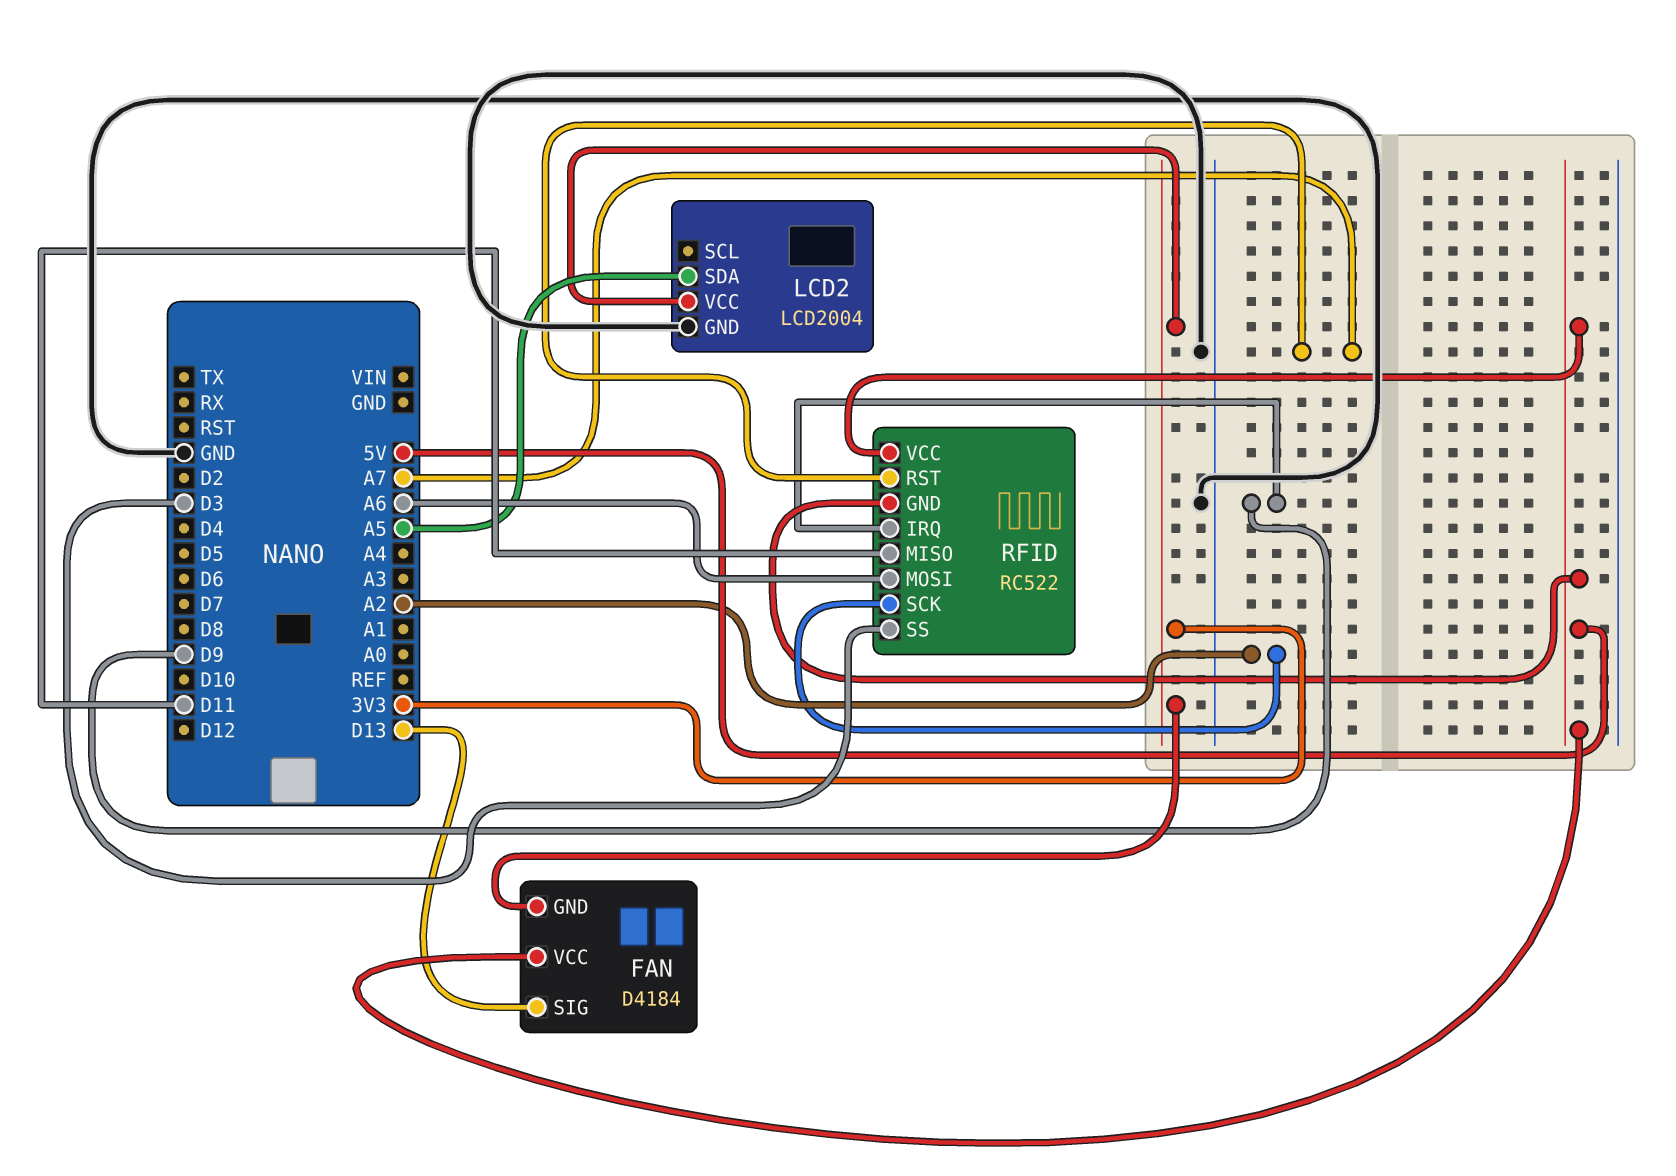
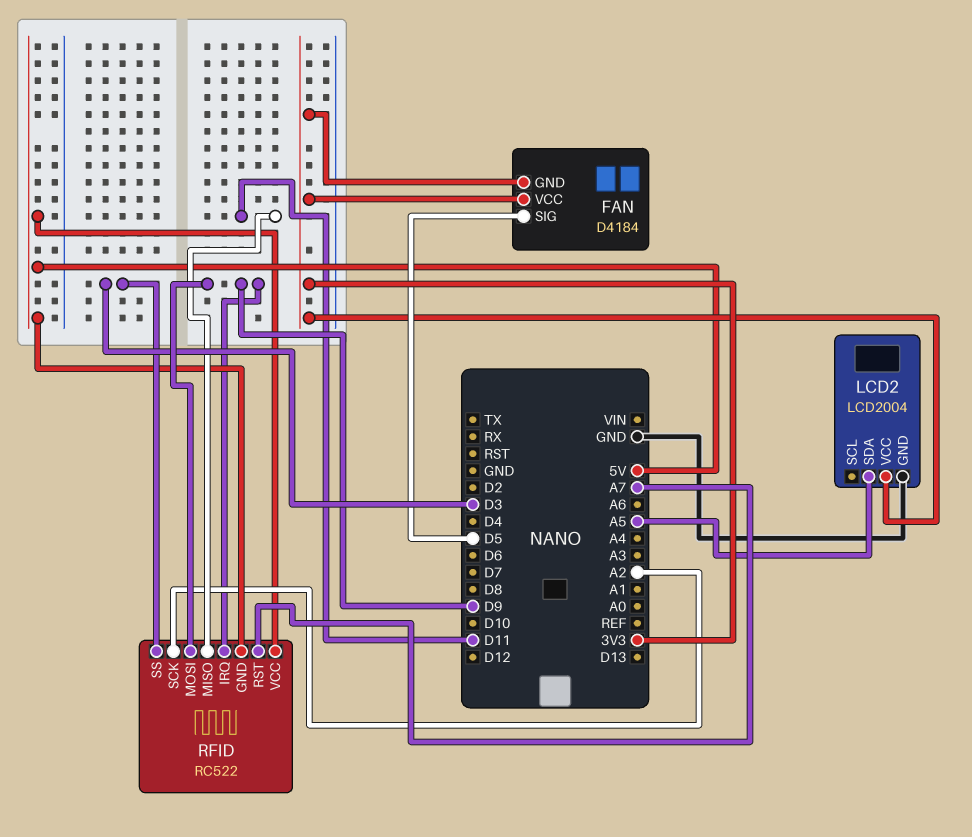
FAN pin SIG: D13 -> D5
FAN pin VCC: 5V -> 3V3
RFID pin MOSI: A6 -> D9

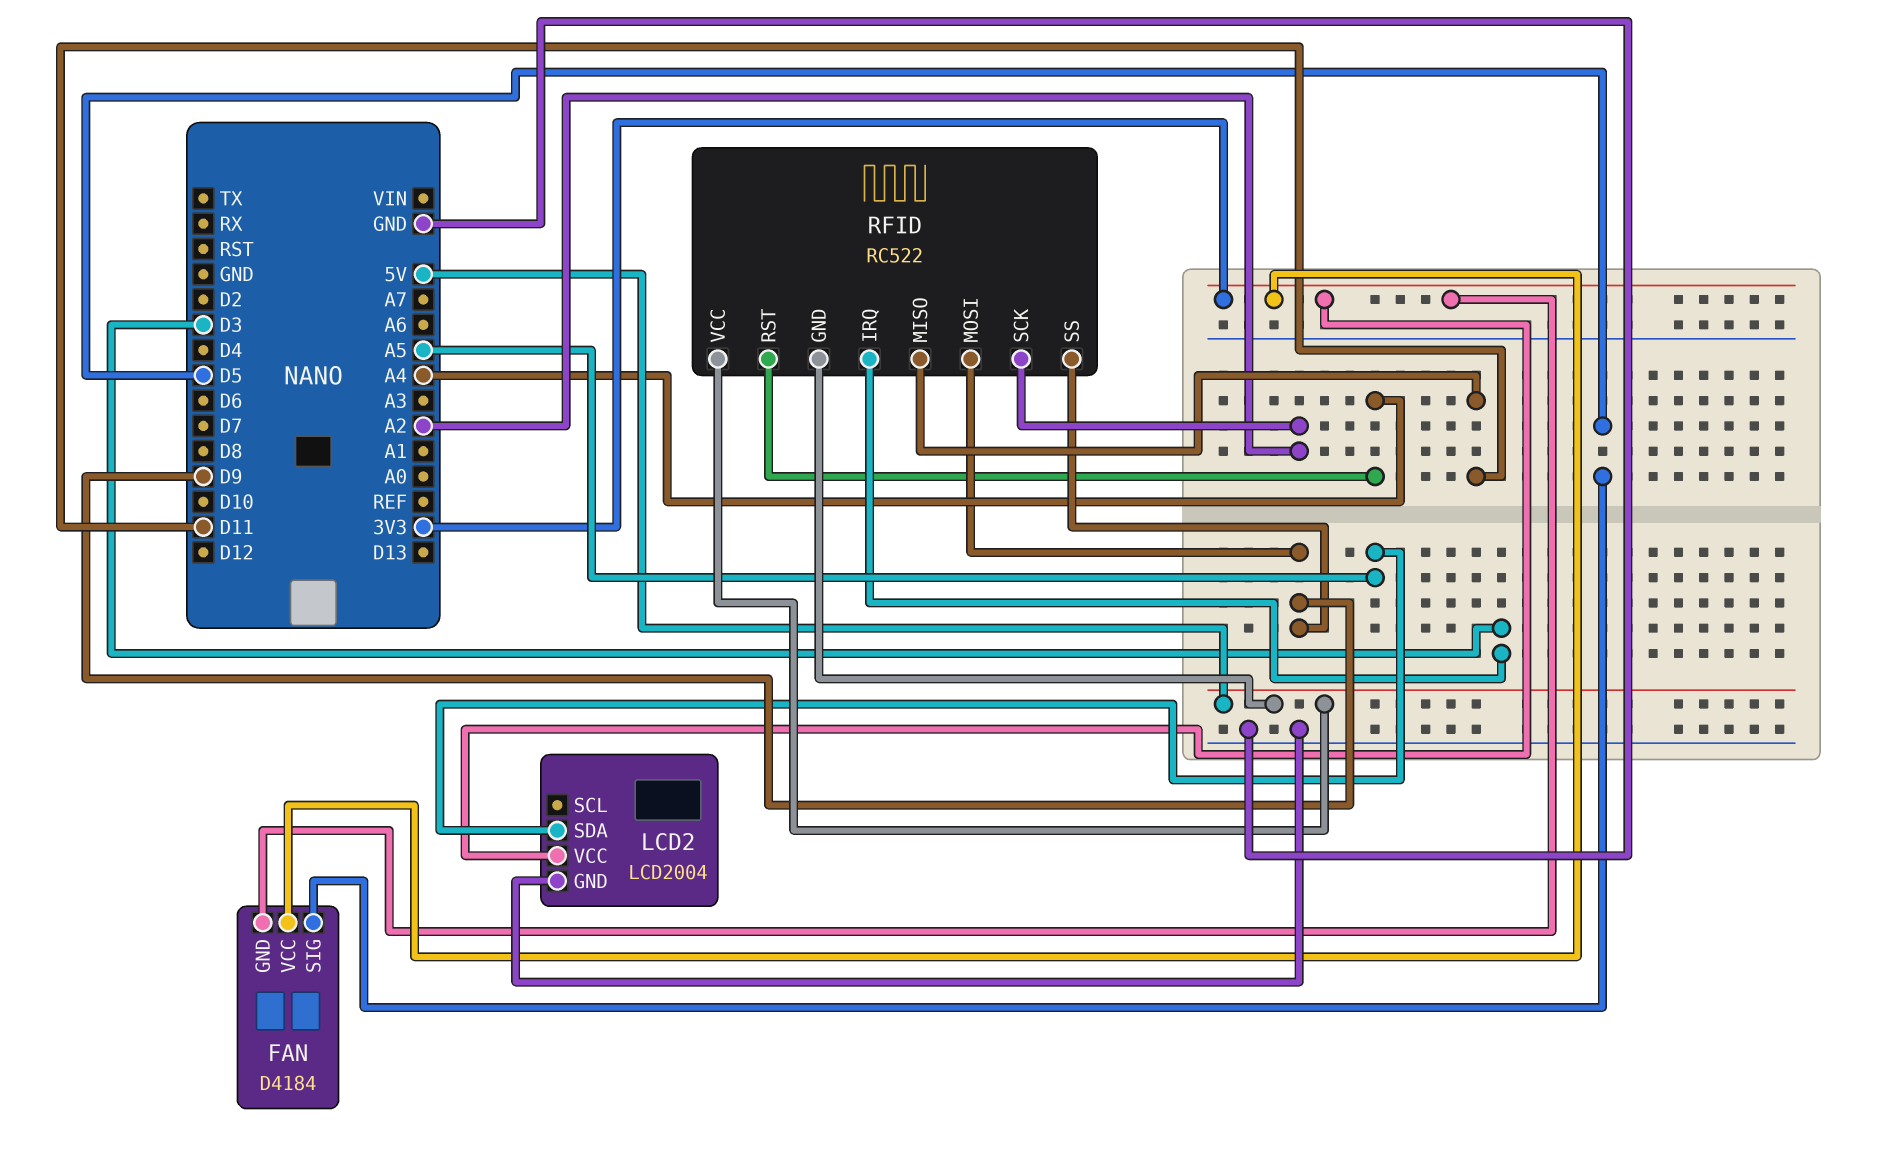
RFID pin IRQ: D9 -> D3
RFID pin RST: A7 -> A4
RFID pin SS: D3 -> D9

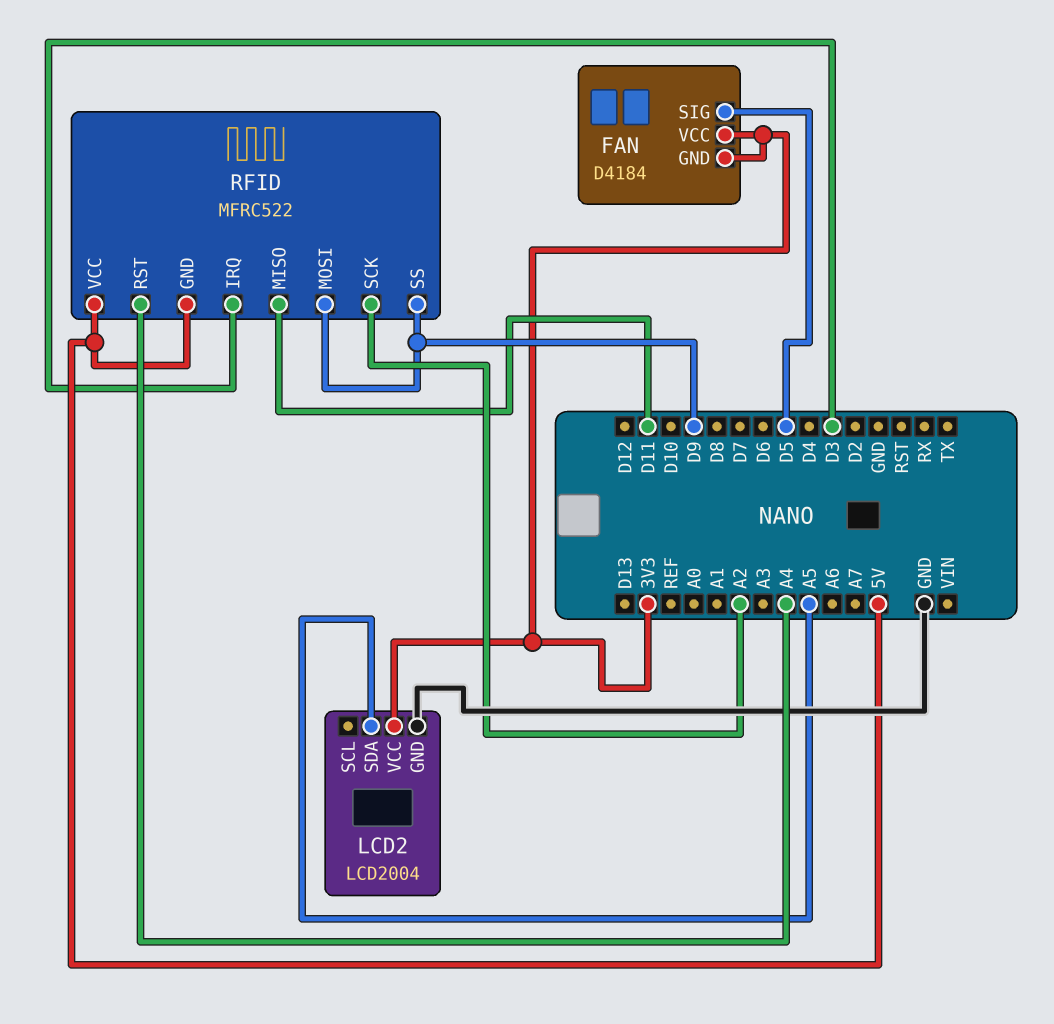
RFID: RC522 -> MFRC522

